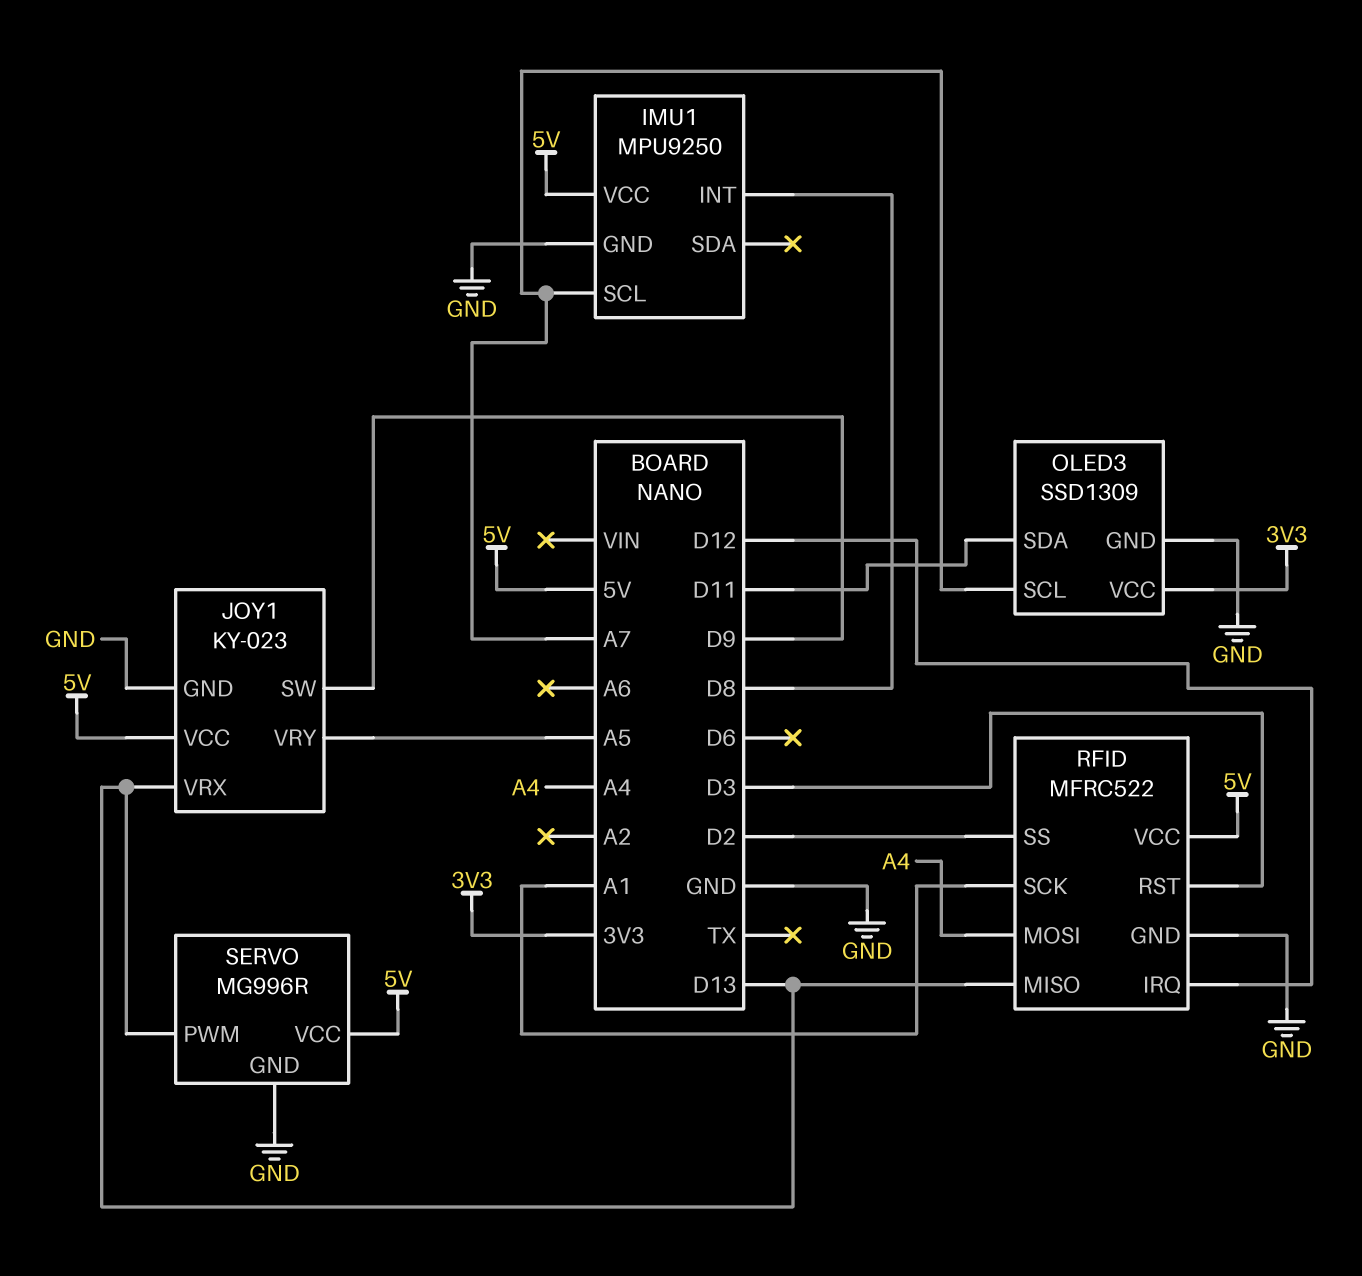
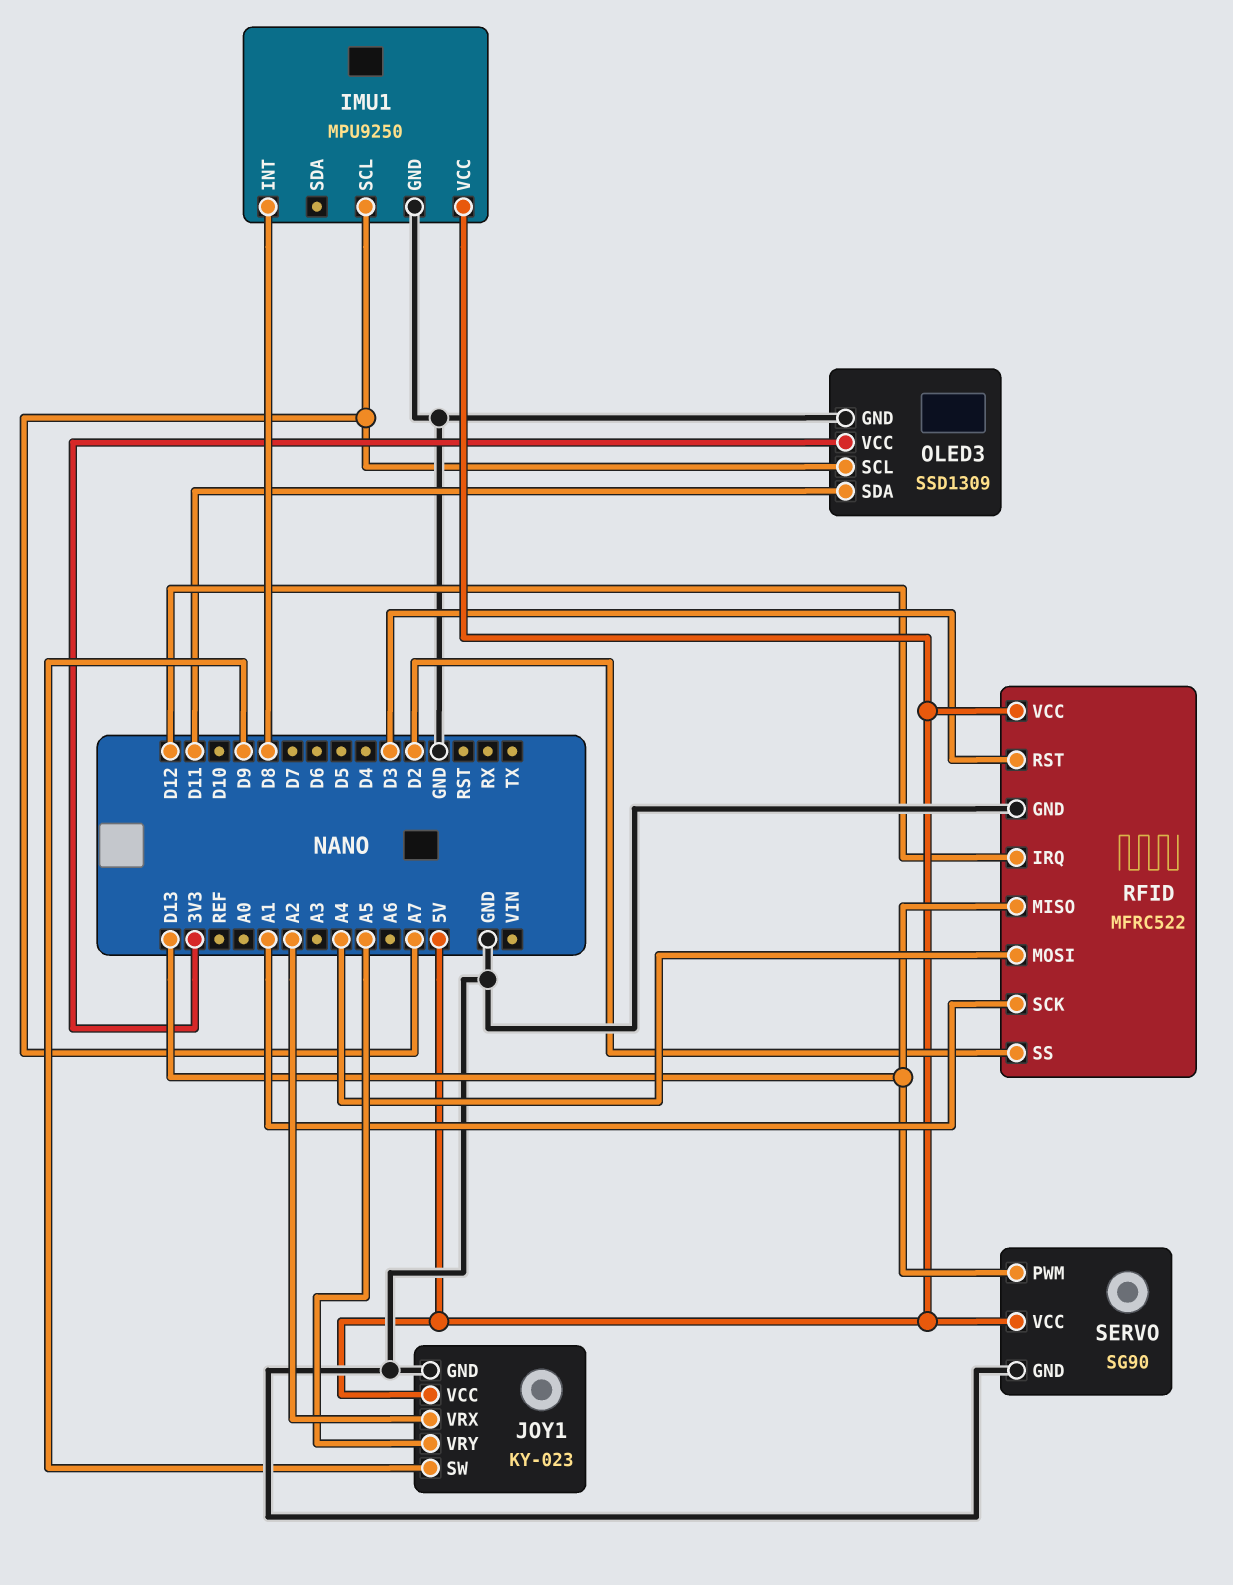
JOY1 pin VRX: D13 -> A2
SERVO: MG996R -> SG90

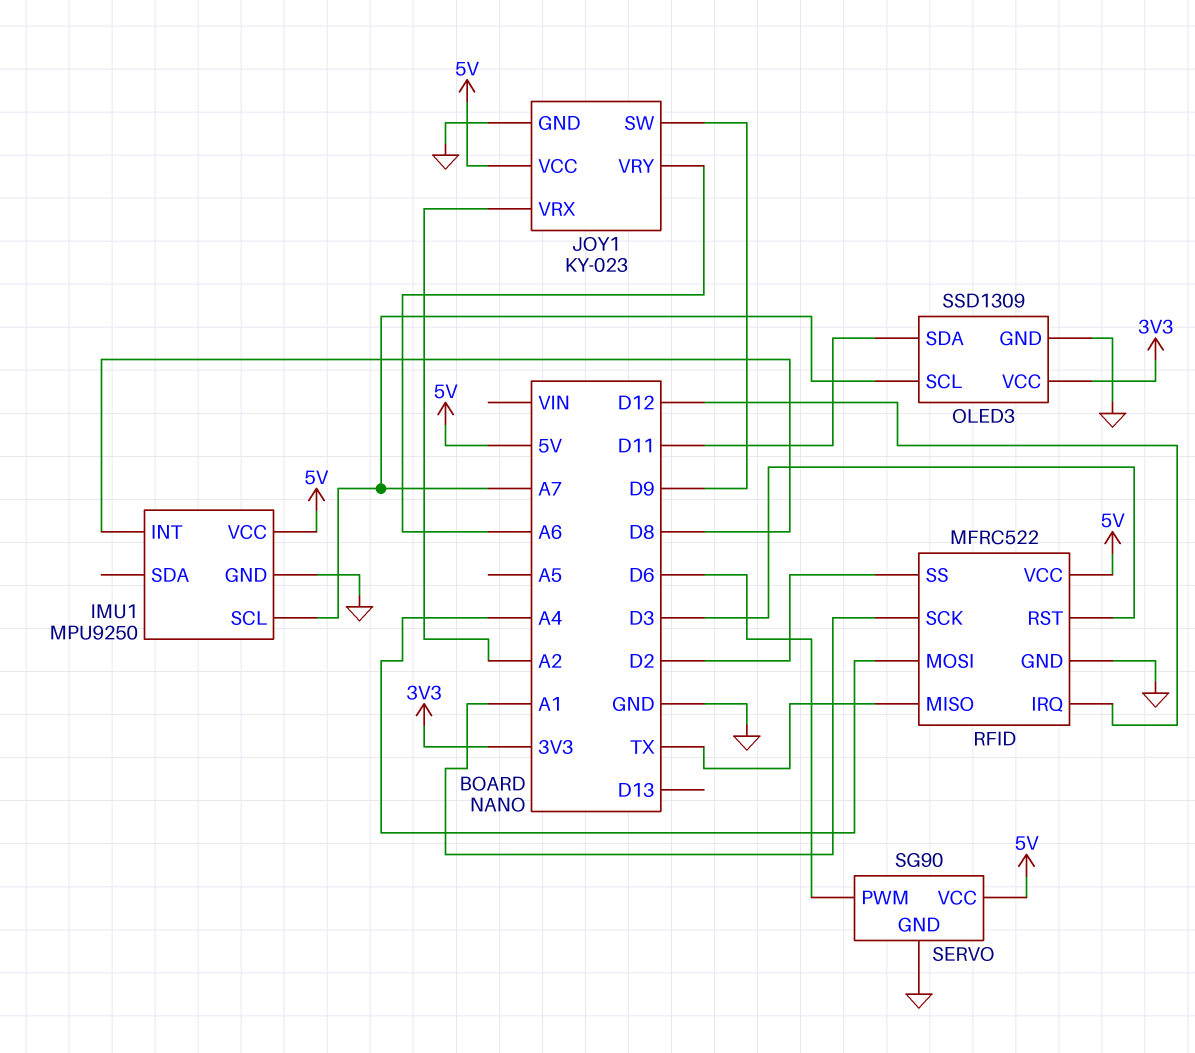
JOY1 pin VRY: A5 -> A6
RFID pin MISO: D13 -> TX
SERVO pin PWM: D13 -> D6

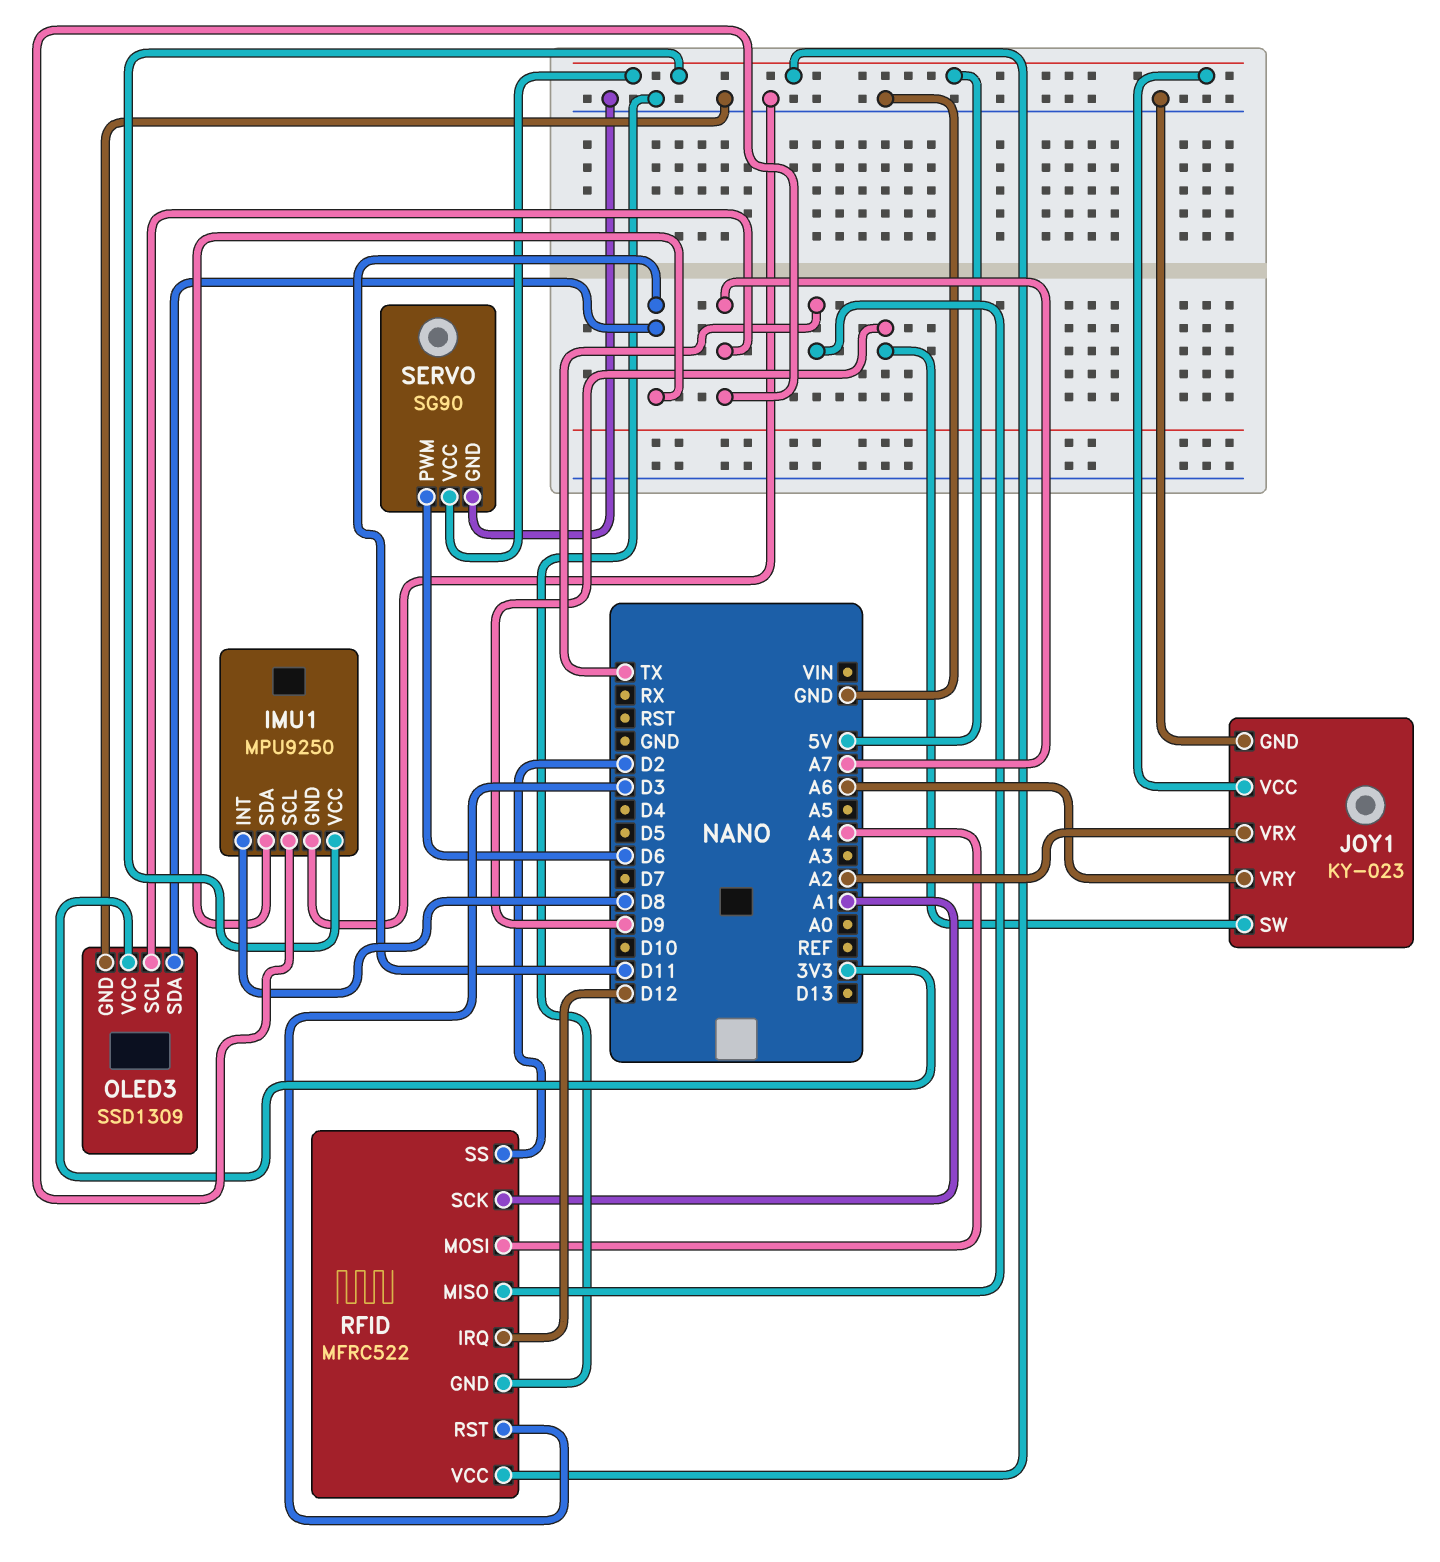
IMU1 pin SDA: none -> D11

